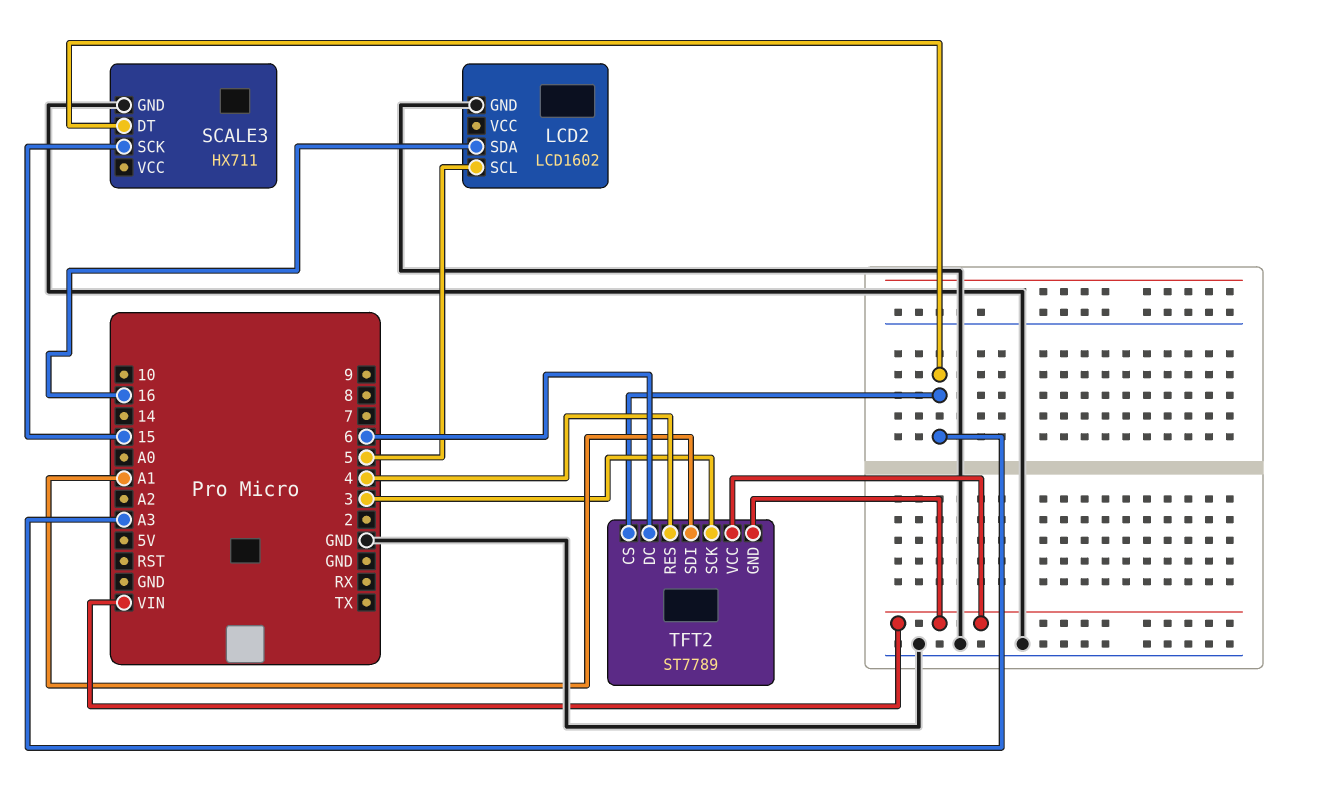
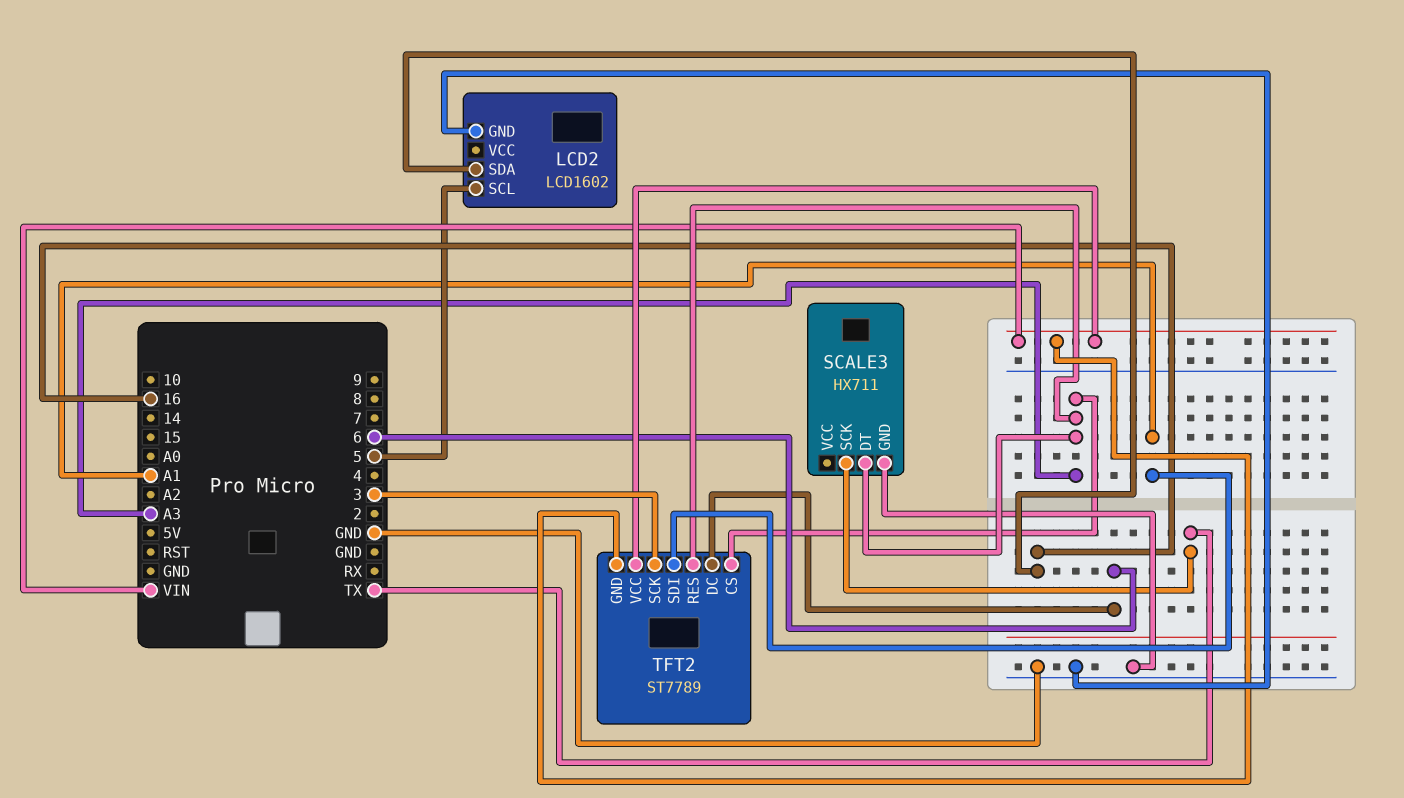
SCALE3 pin SCK: 15 -> TX
TFT2 pin RES: 4 -> A3

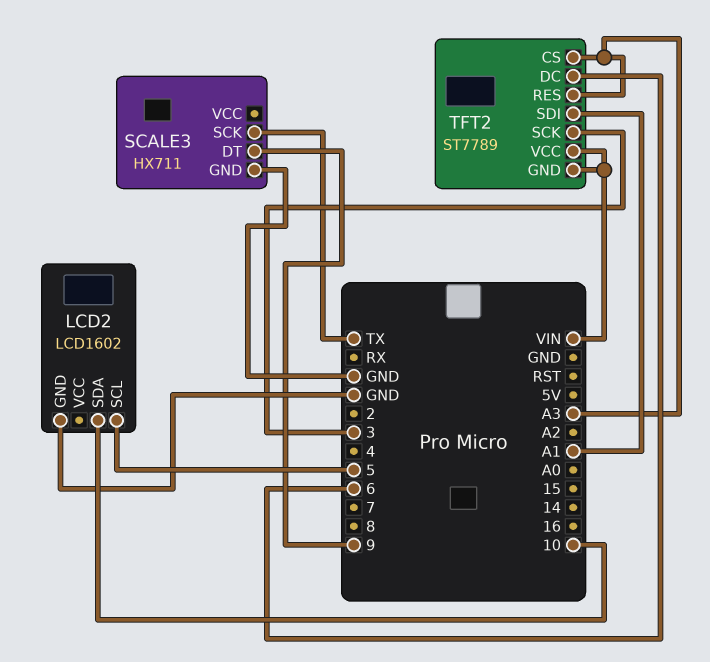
LCD2 pin SDA: 16 -> 10
SCALE3 pin DT: A3 -> 9

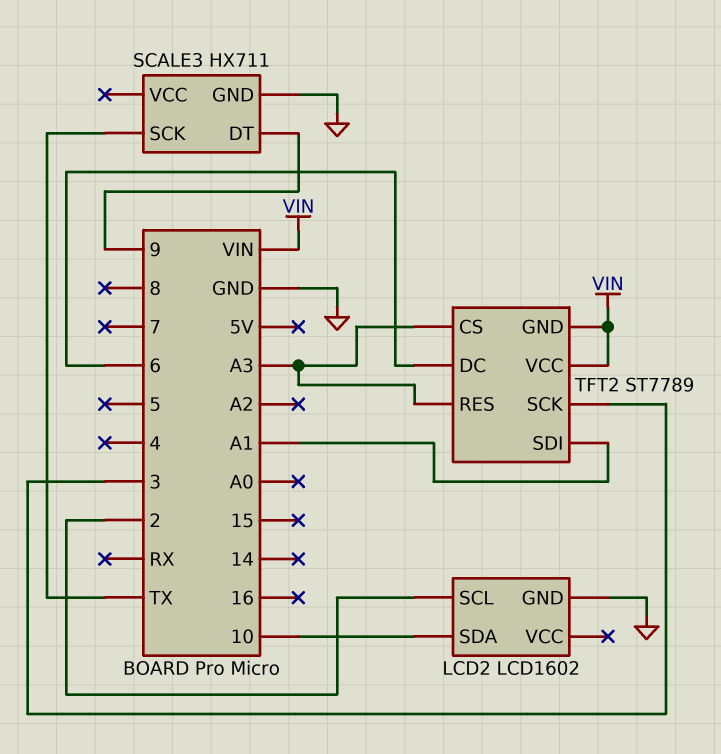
LCD2 pin SCL: 5 -> 2

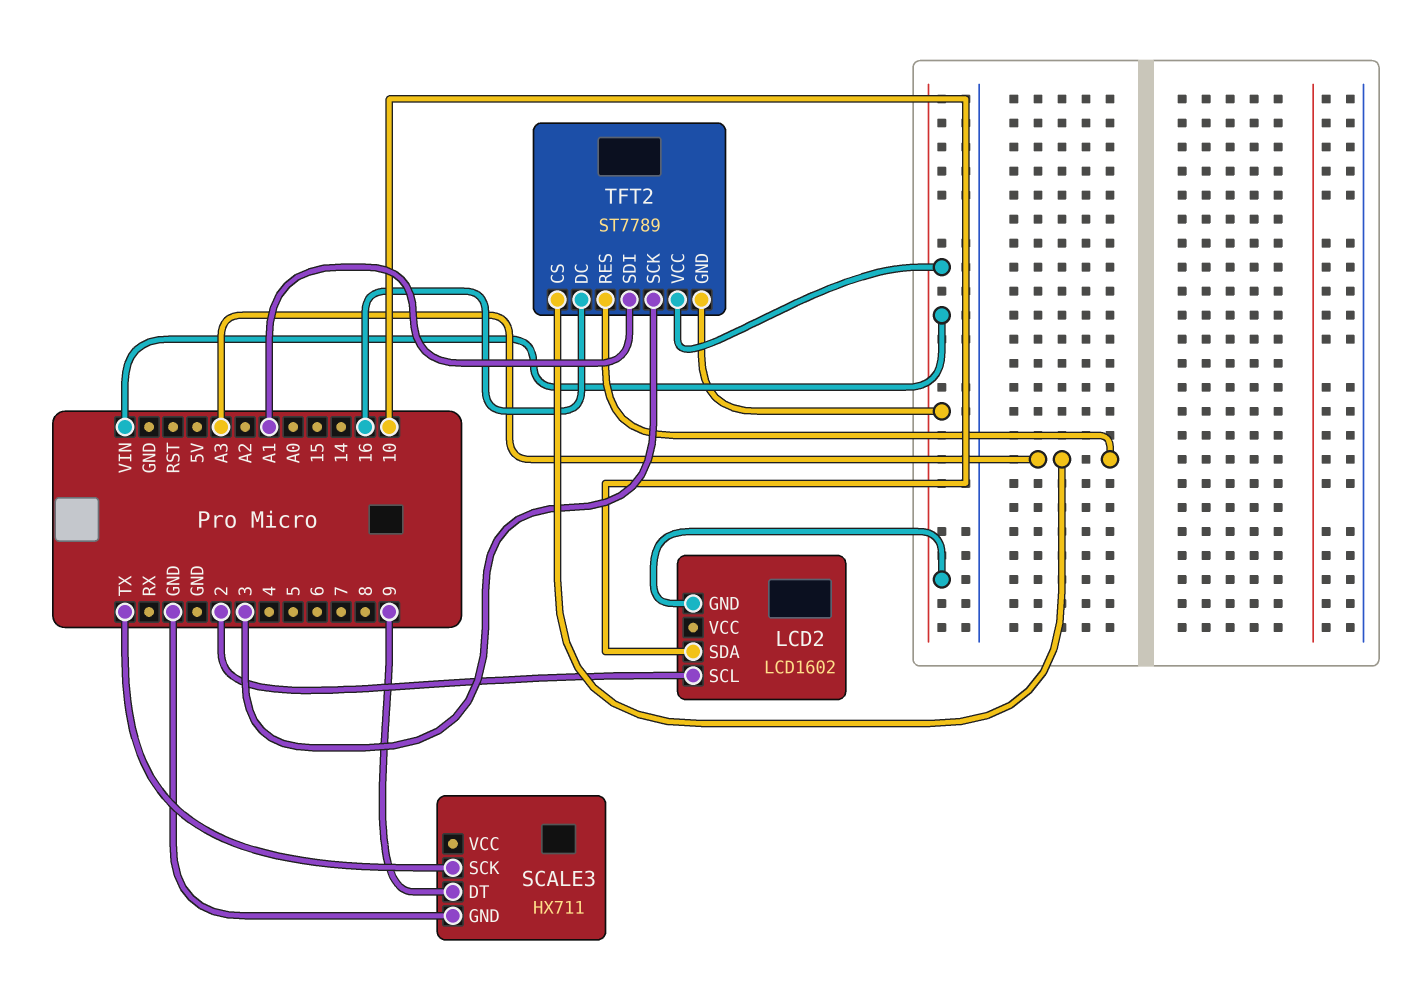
LCD2 pin GND: GND -> VIN
TFT2 pin DC: 6 -> 16

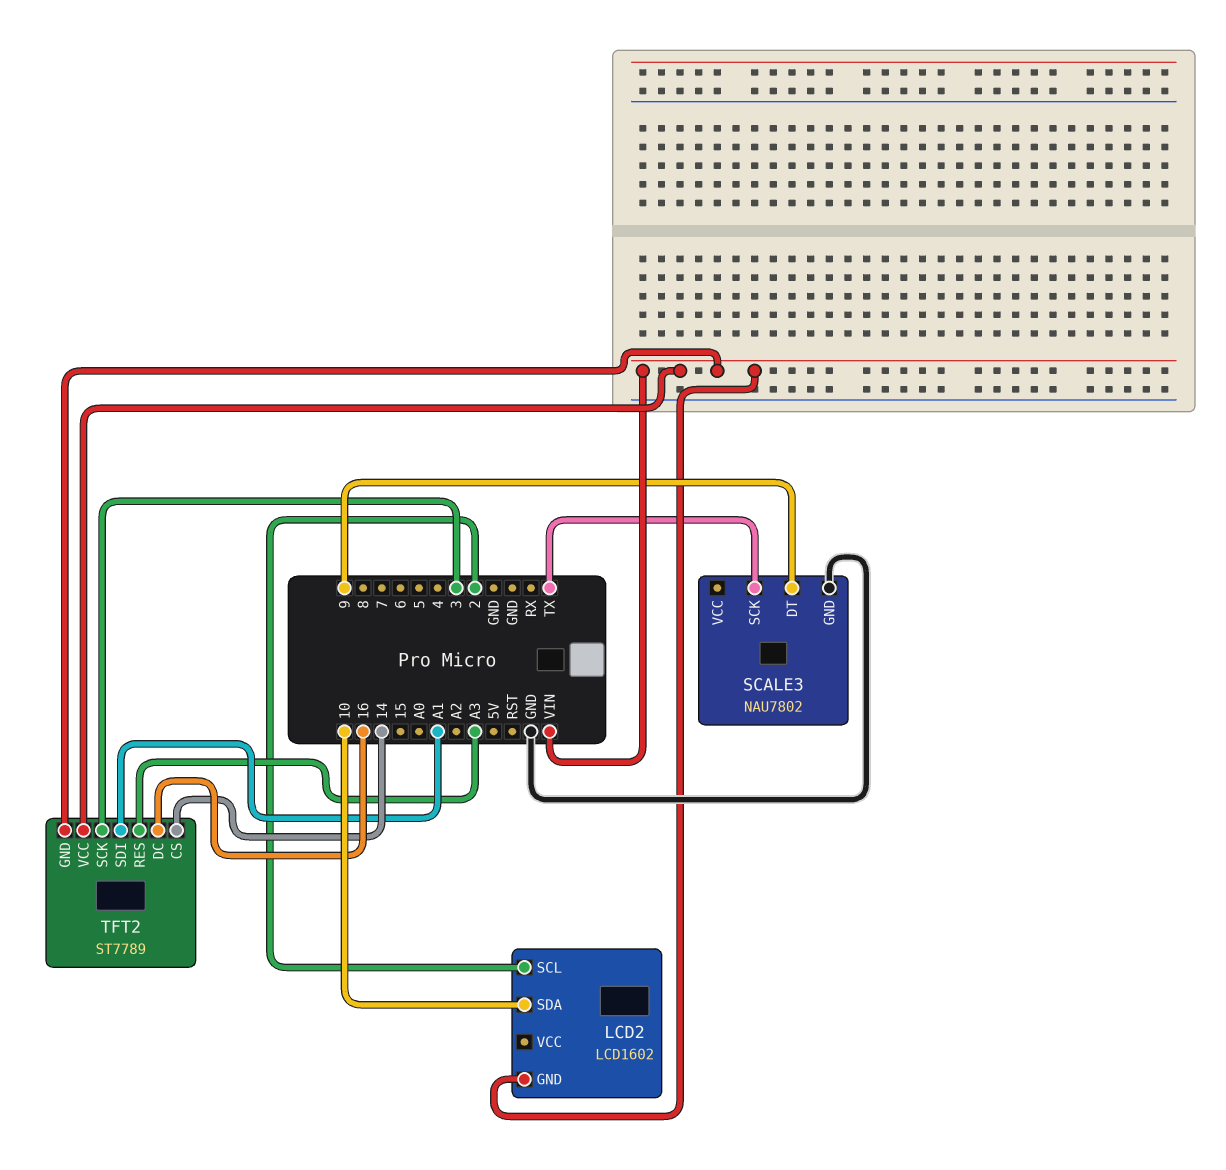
SCALE3: HX711 -> NAU7802
TFT2 pin CS: A3 -> 14

